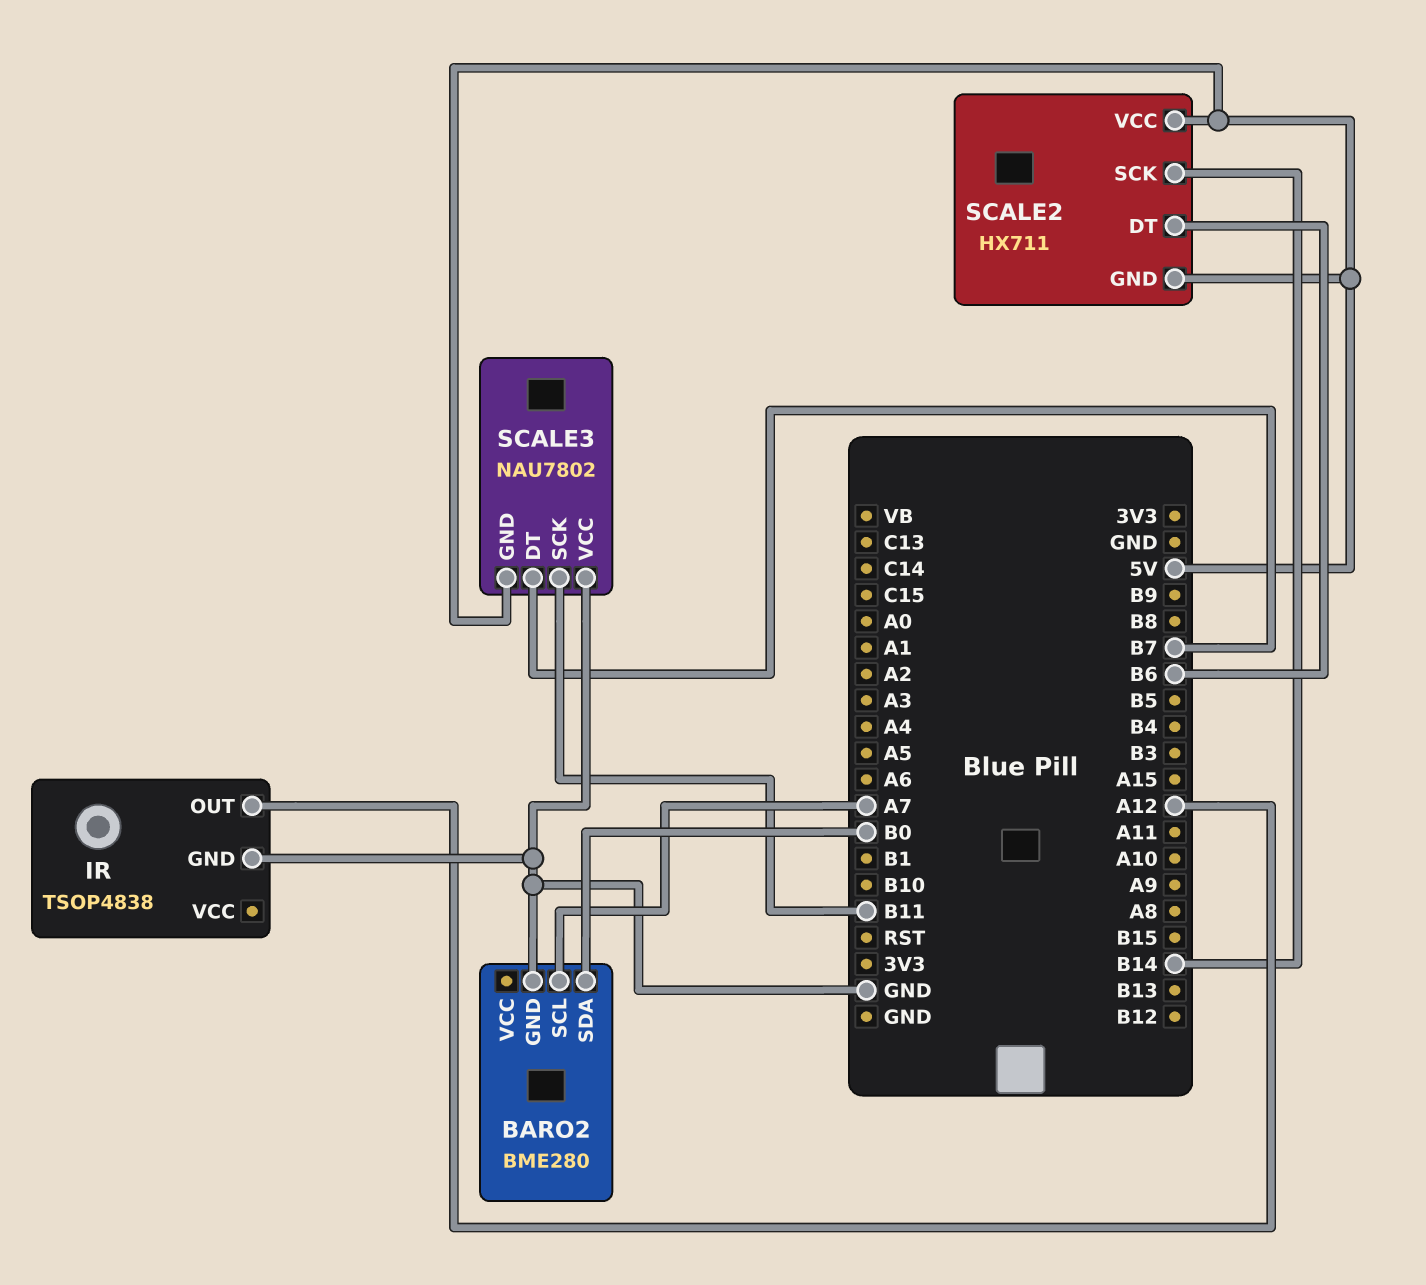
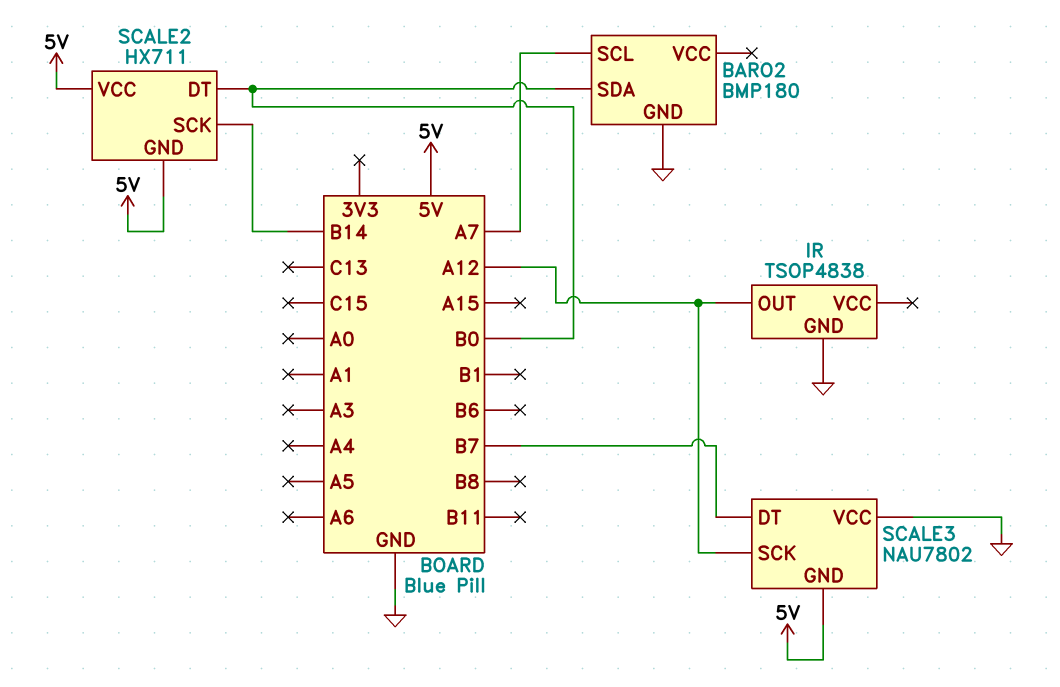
BARO2: BME280 -> BMP180
SCALE2 pin DT: B6 -> B0
SCALE3 pin SCK: B11 -> A12

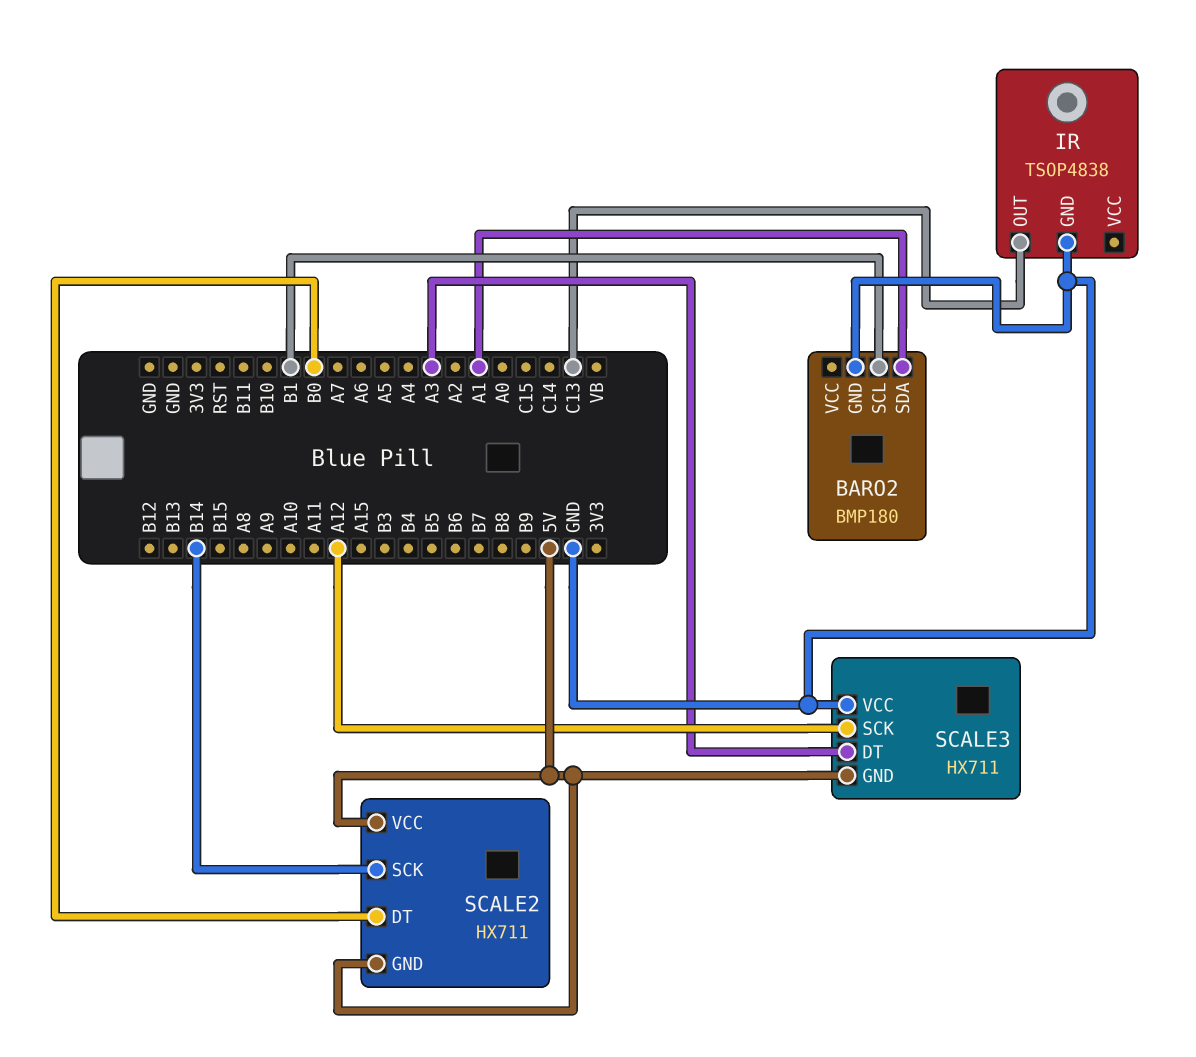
BARO2 pin SCL: A7 -> B1
BARO2 pin SDA: B0 -> A1
IR pin OUT: A12 -> C13
SCALE3: NAU7802 -> HX711
SCALE3 pin DT: B7 -> A3

